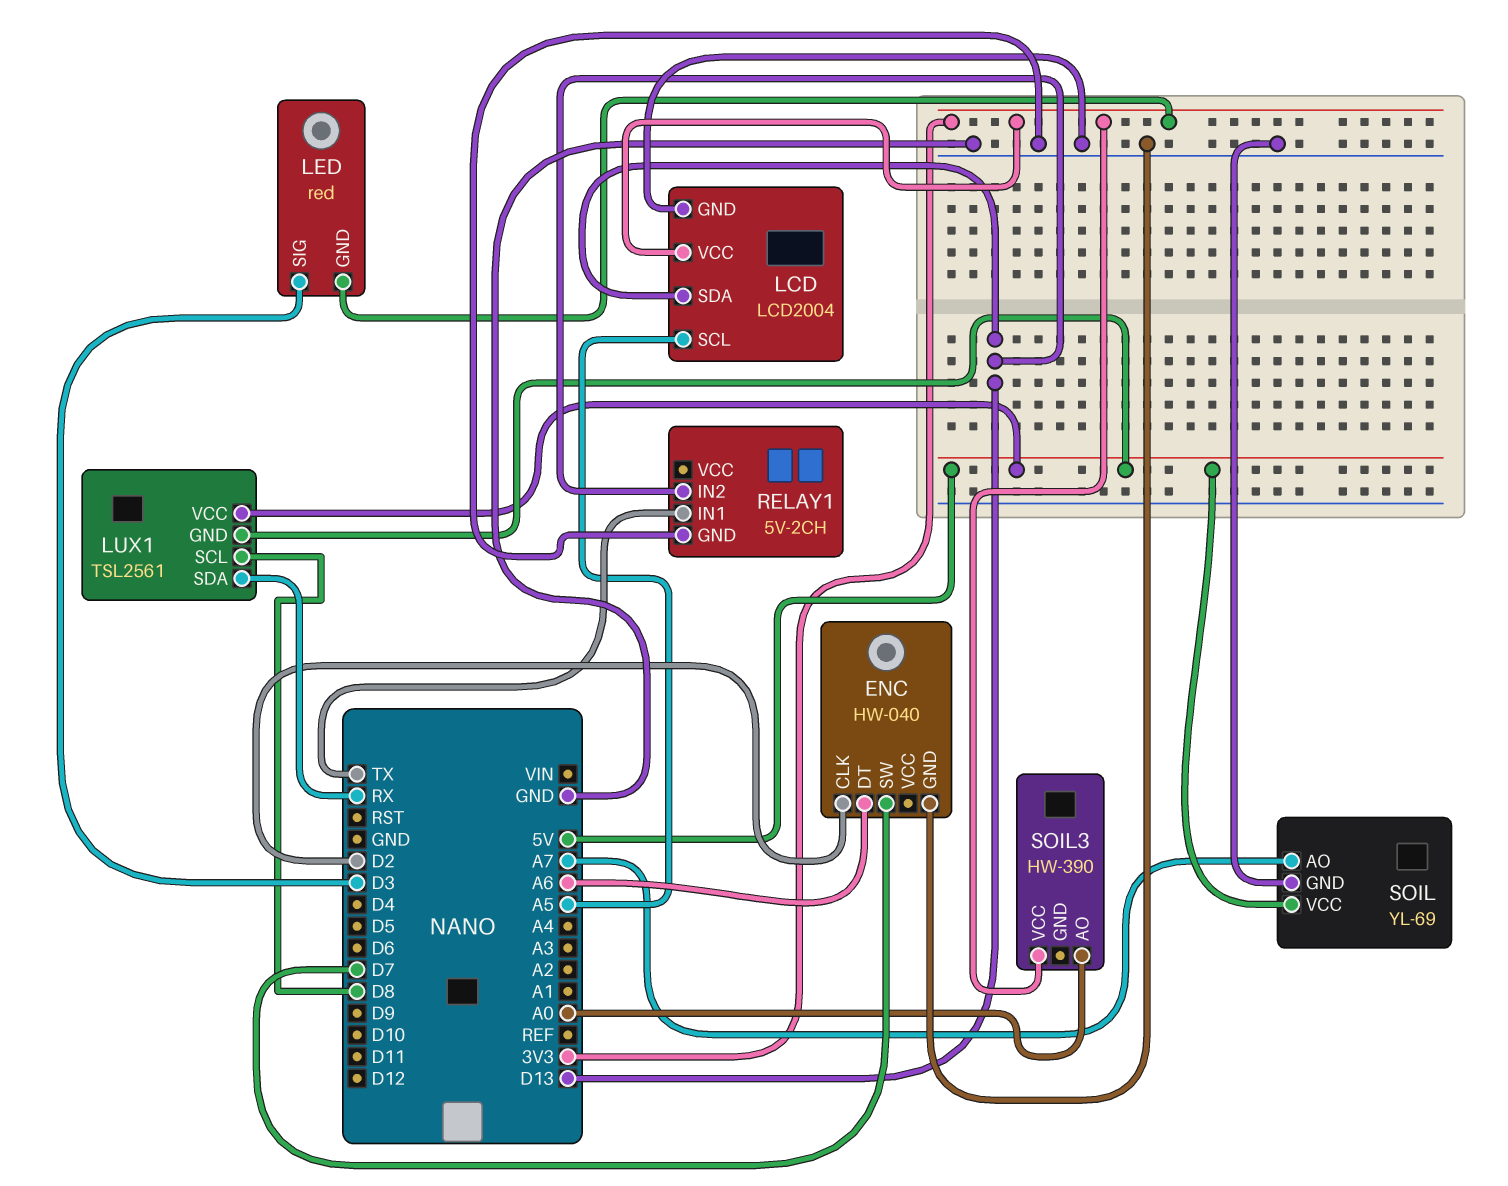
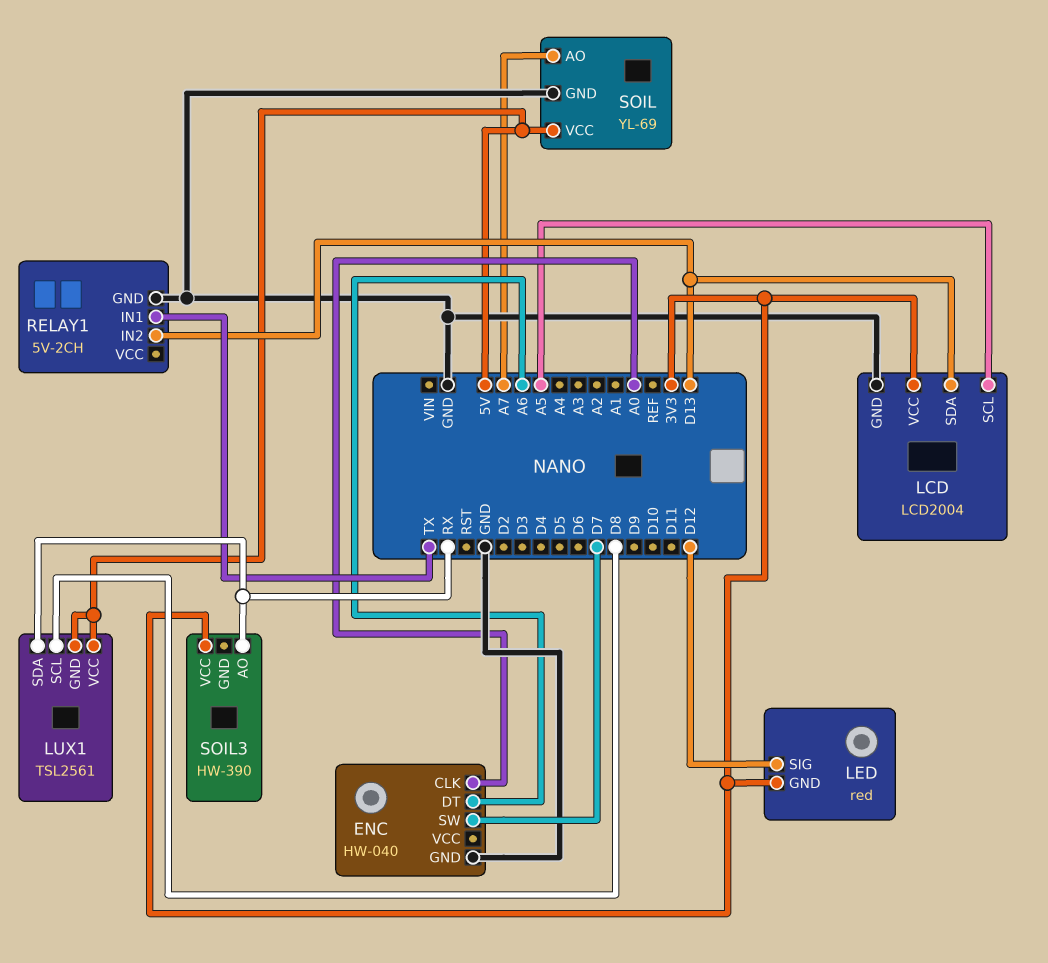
ENC pin CLK: D2 -> A0
LED pin SIG: D3 -> D12
SOIL3 pin AO: A0 -> RX

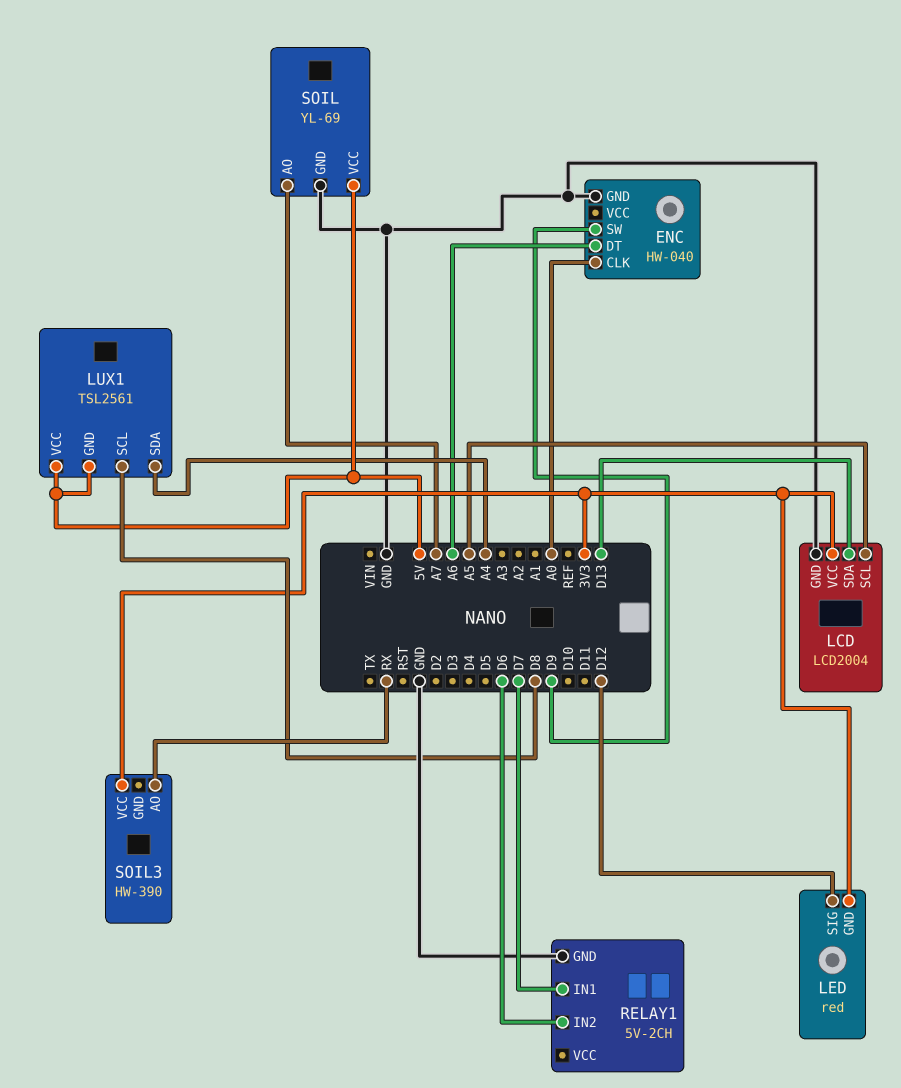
ENC pin SW: D7 -> D9
LUX1 pin SDA: RX -> A4
RELAY1 pin IN1: TX -> D7
RELAY1 pin IN2: D13 -> D6

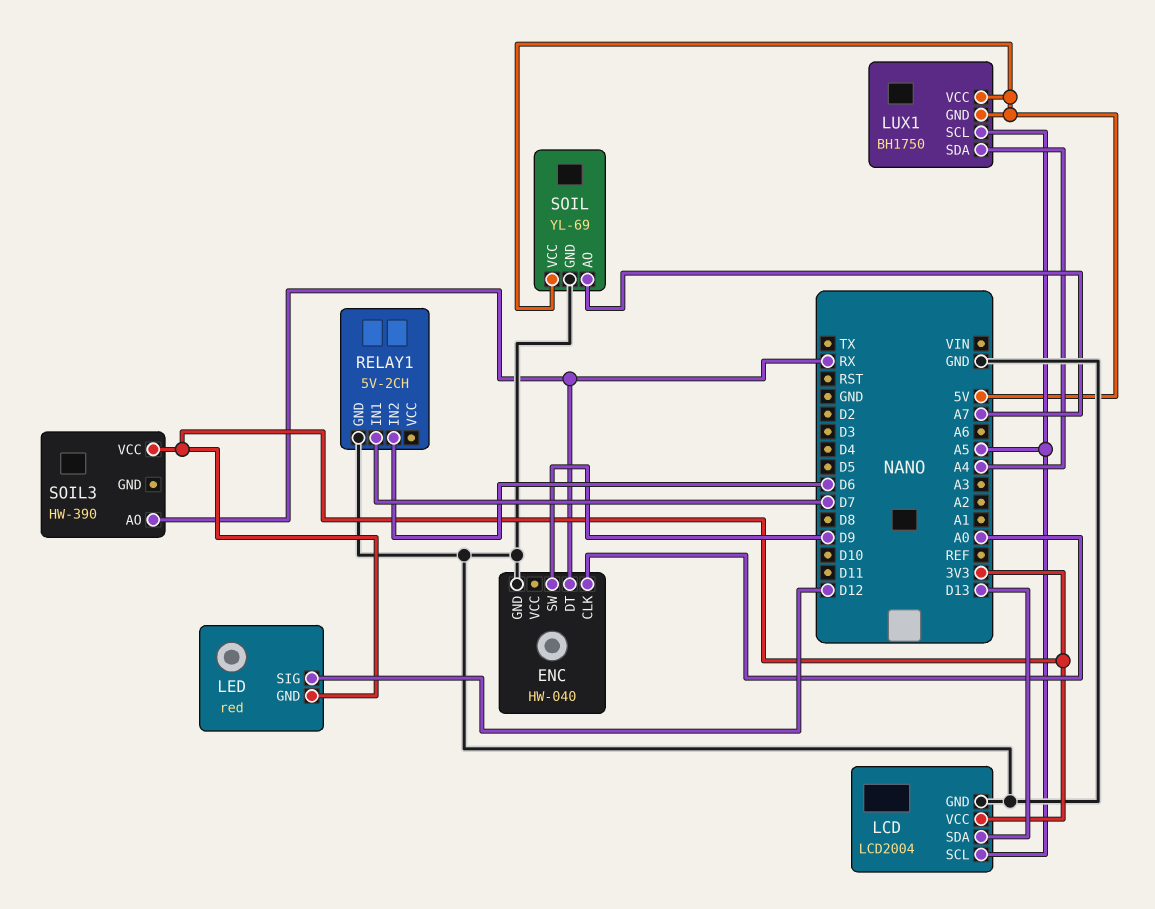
ENC pin DT: A6 -> RX
LUX1: TSL2561 -> BH1750
LUX1 pin SCL: D8 -> A5

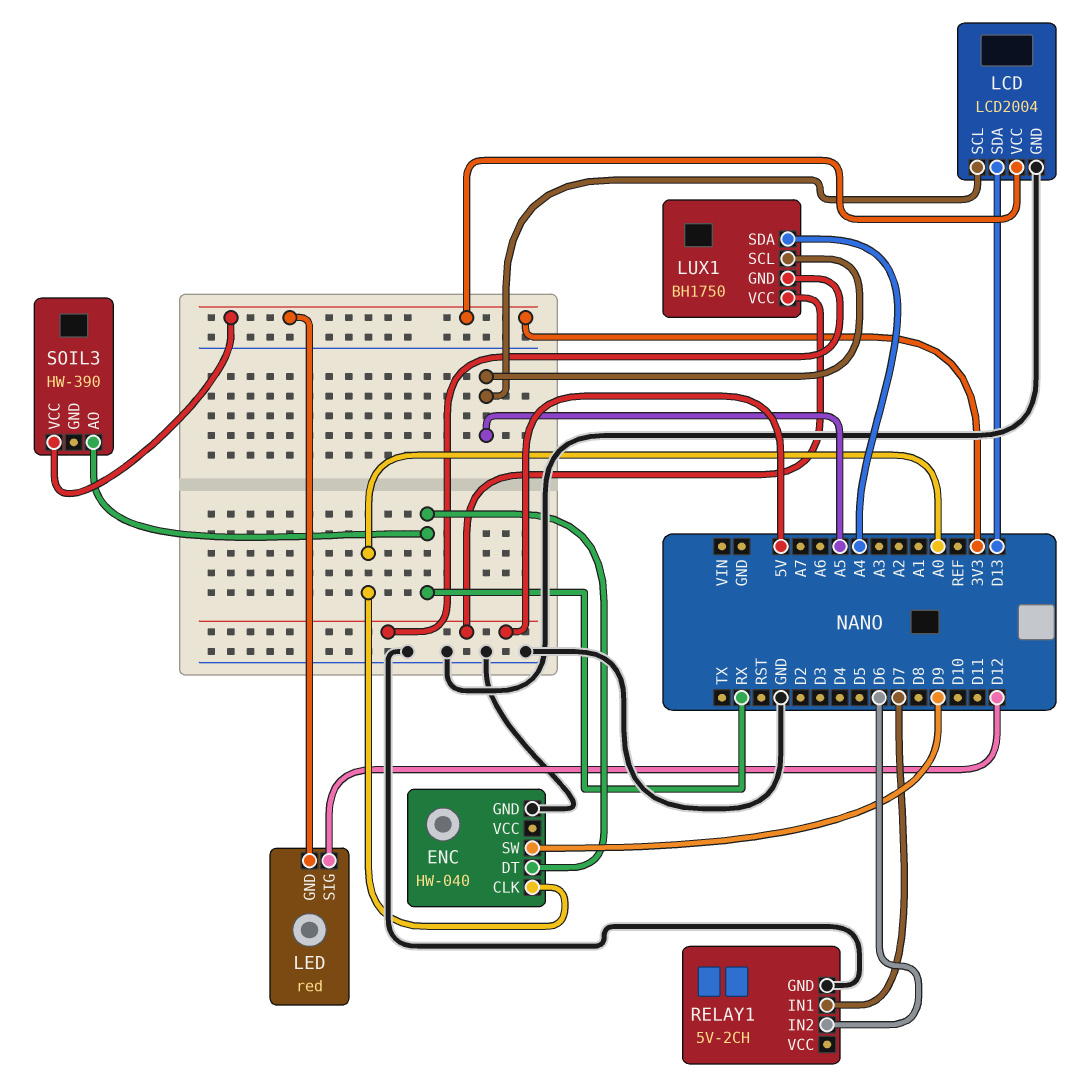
SOIL: YL-69 -> none
SOIL pin AO: A7 -> none
SOIL pin GND: GND -> none
SOIL pin VCC: 5V -> none

